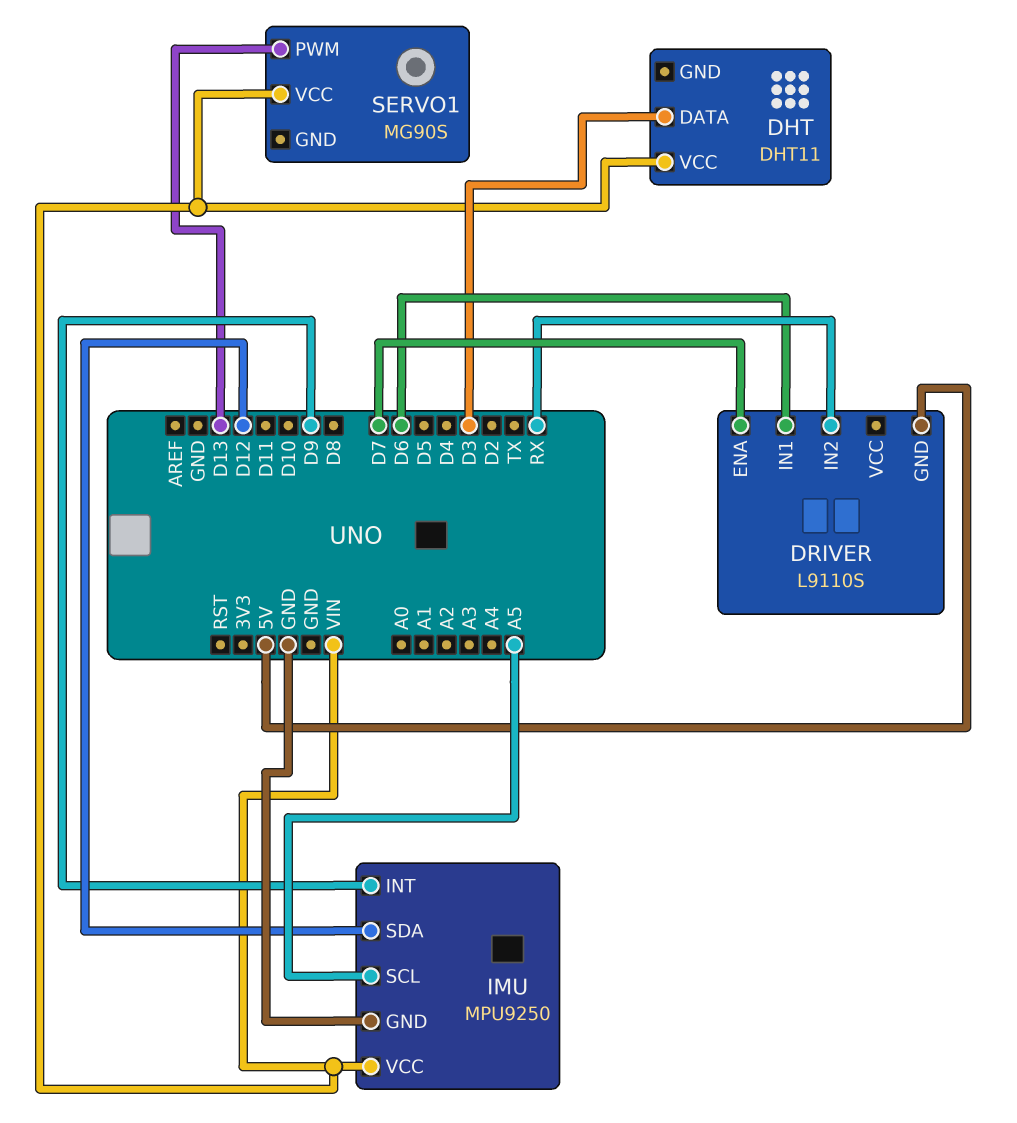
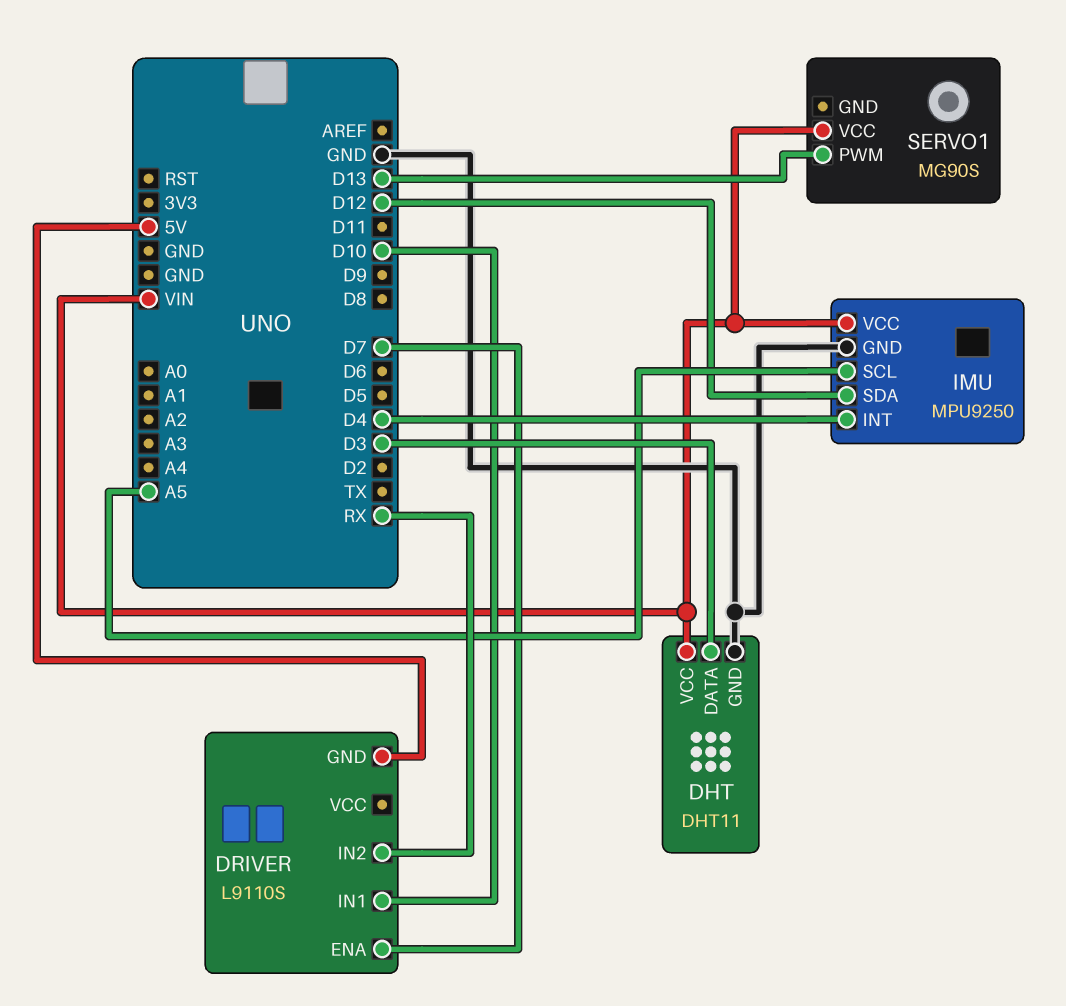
DHT pin GND: none -> GND
DRIVER pin IN1: D6 -> D10
IMU pin INT: D9 -> D4

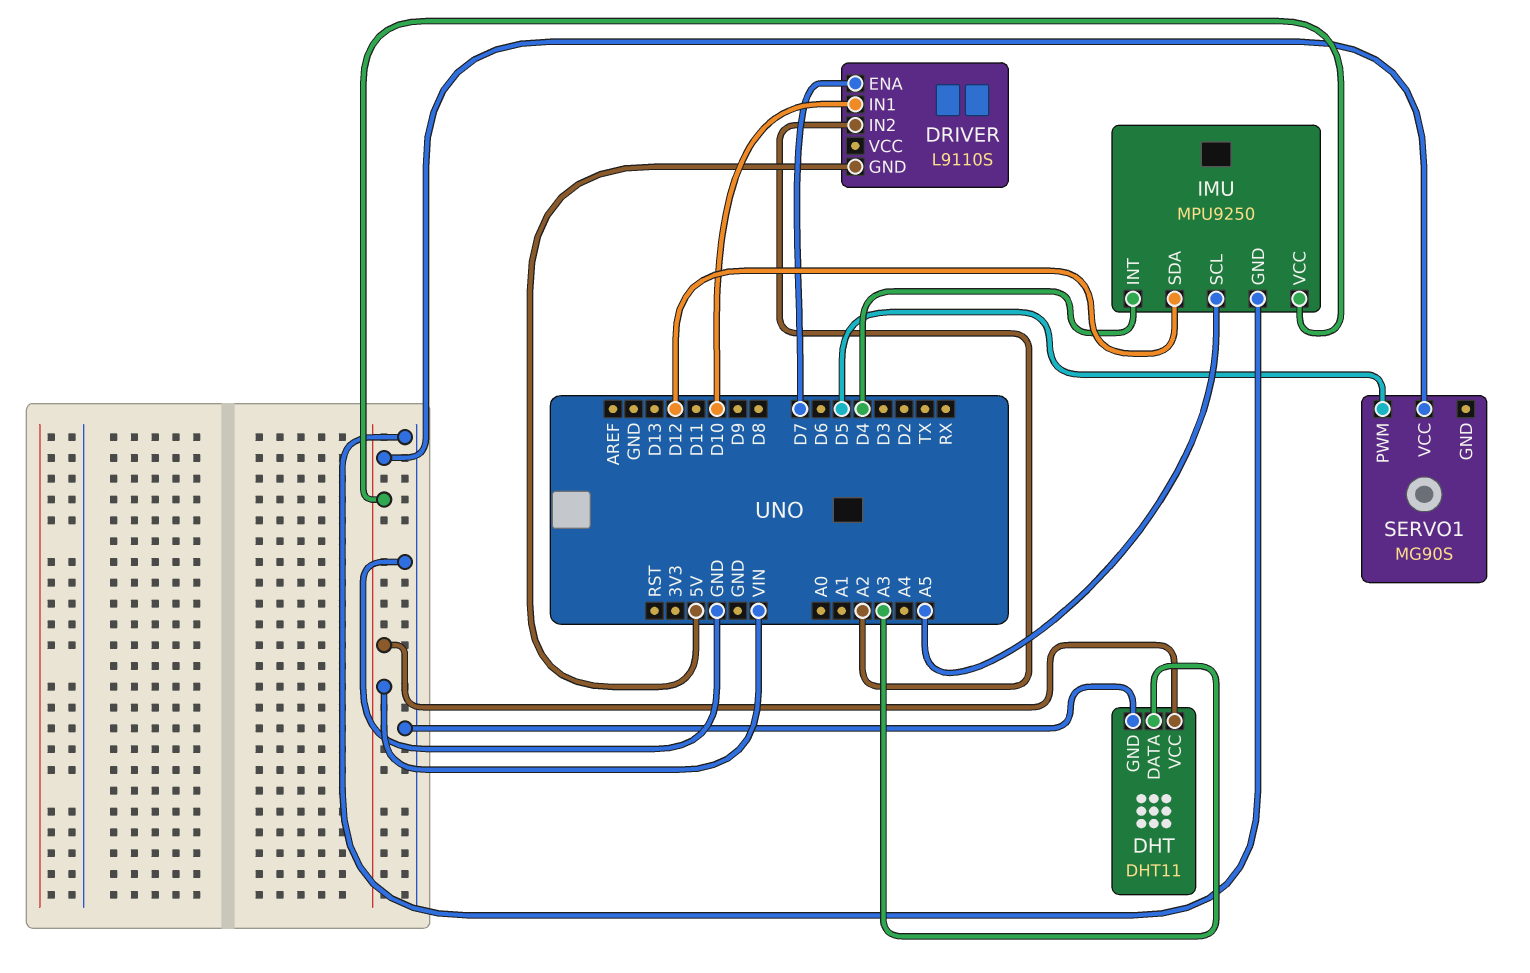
DHT pin DATA: D3 -> A3
DRIVER pin IN2: RX -> A2
SERVO1 pin PWM: D13 -> D5

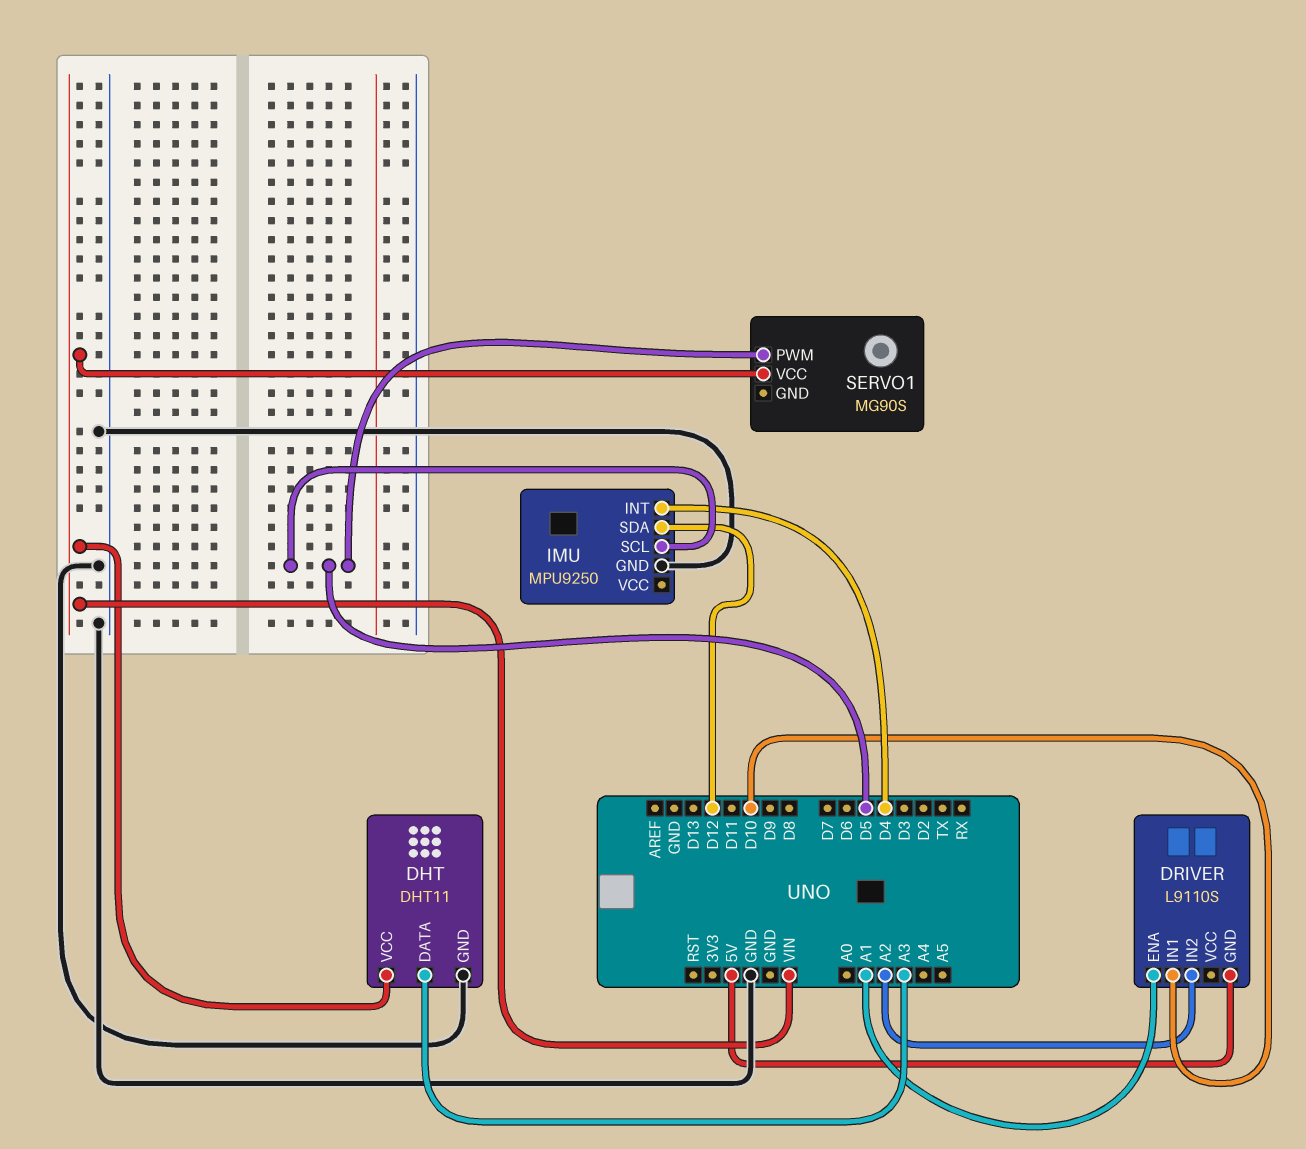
DRIVER pin ENA: D7 -> A1
IMU pin SCL: A5 -> D5
IMU pin VCC: VIN -> none

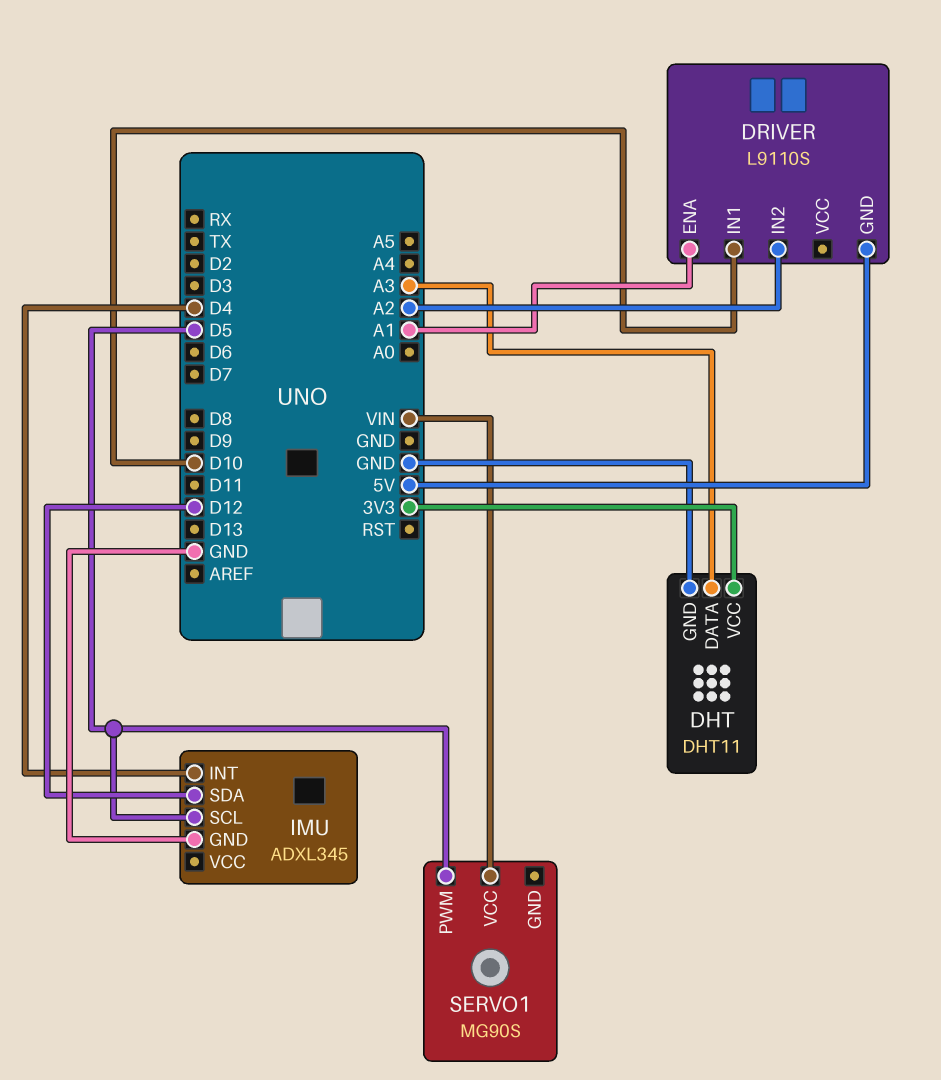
DHT pin VCC: VIN -> 3V3
IMU: MPU9250 -> ADXL345

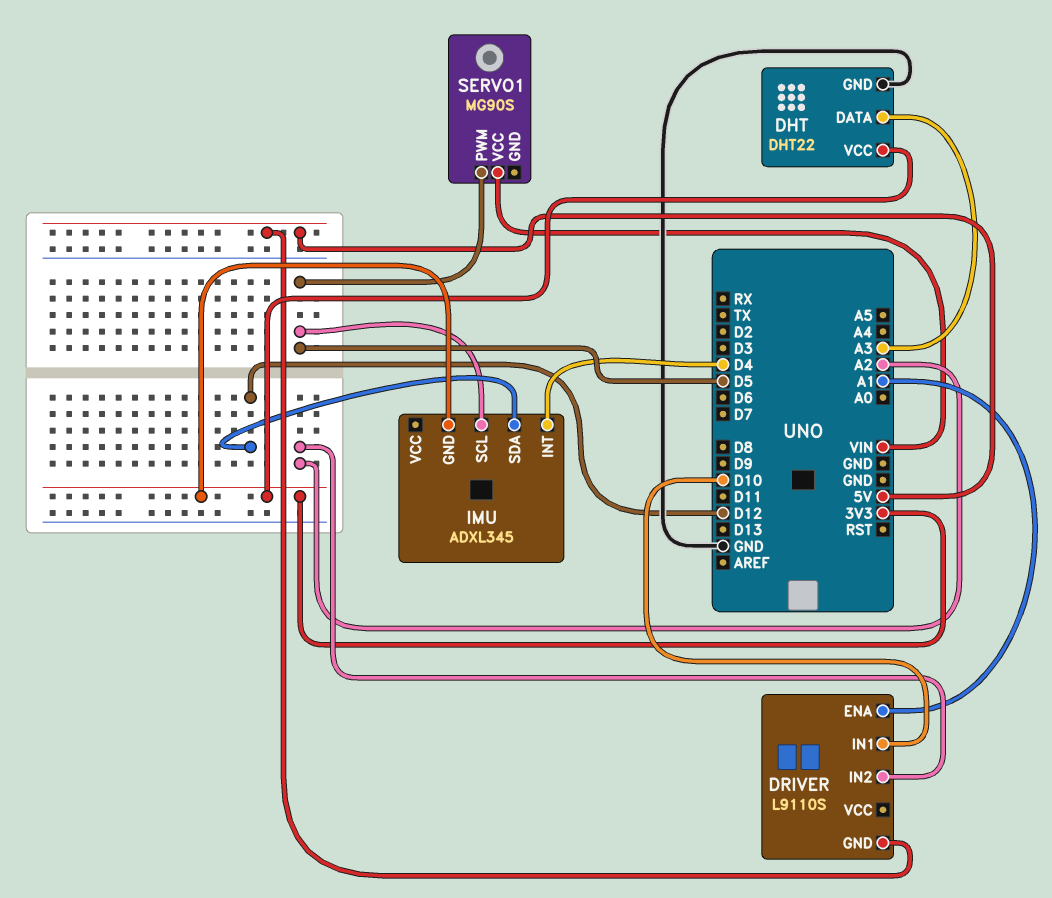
DHT: DHT11 -> DHT22
IMU pin GND: GND -> 3V3

